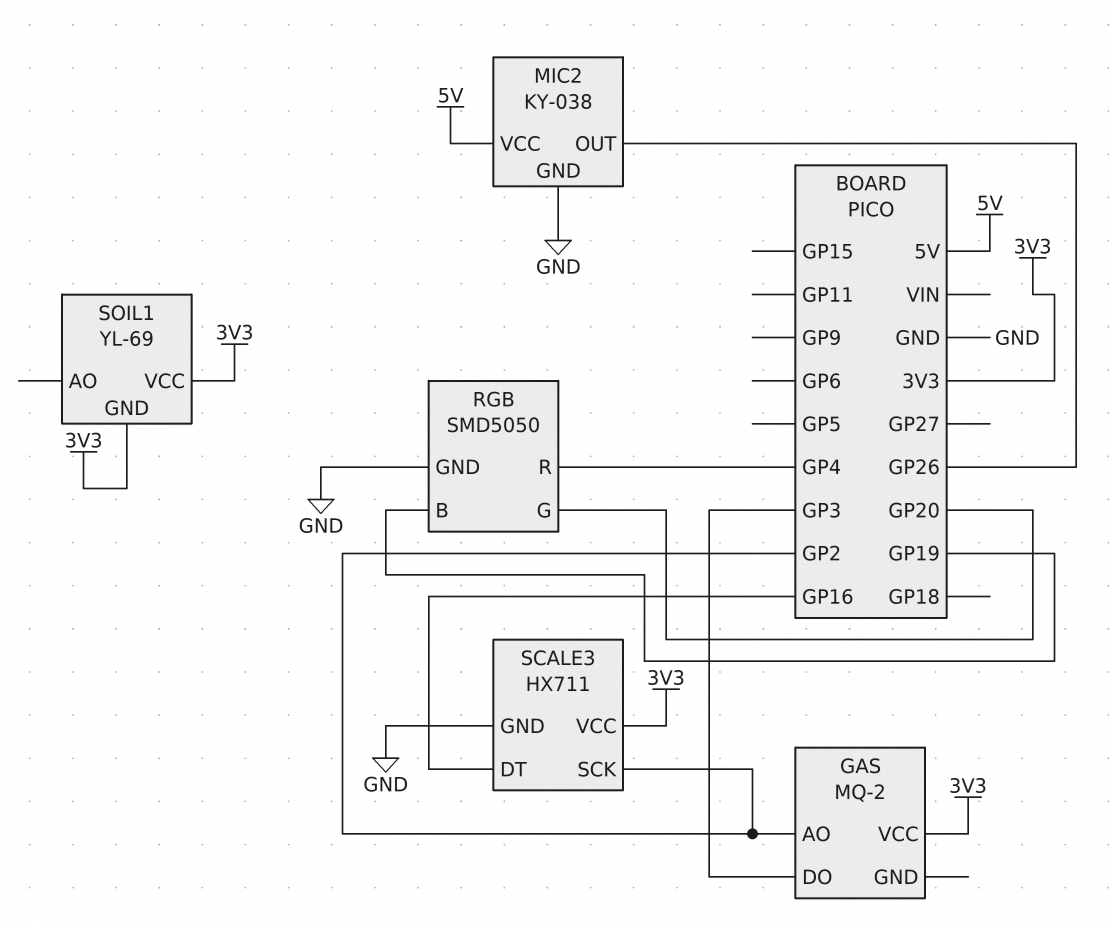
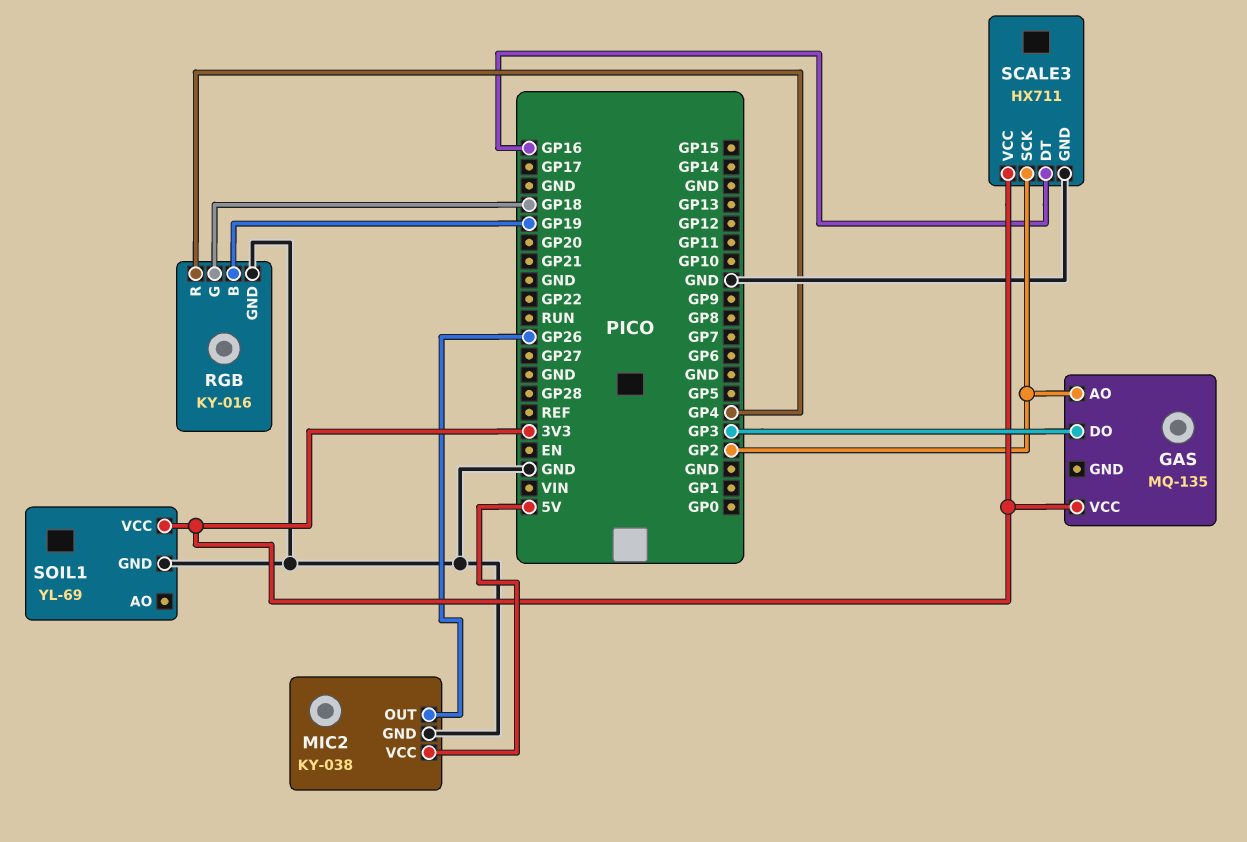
GAS: MQ-2 -> MQ-135
RGB: SMD5050 -> KY-016
RGB pin G: GP20 -> GP18
SOIL1 pin GND: 3V3 -> GND

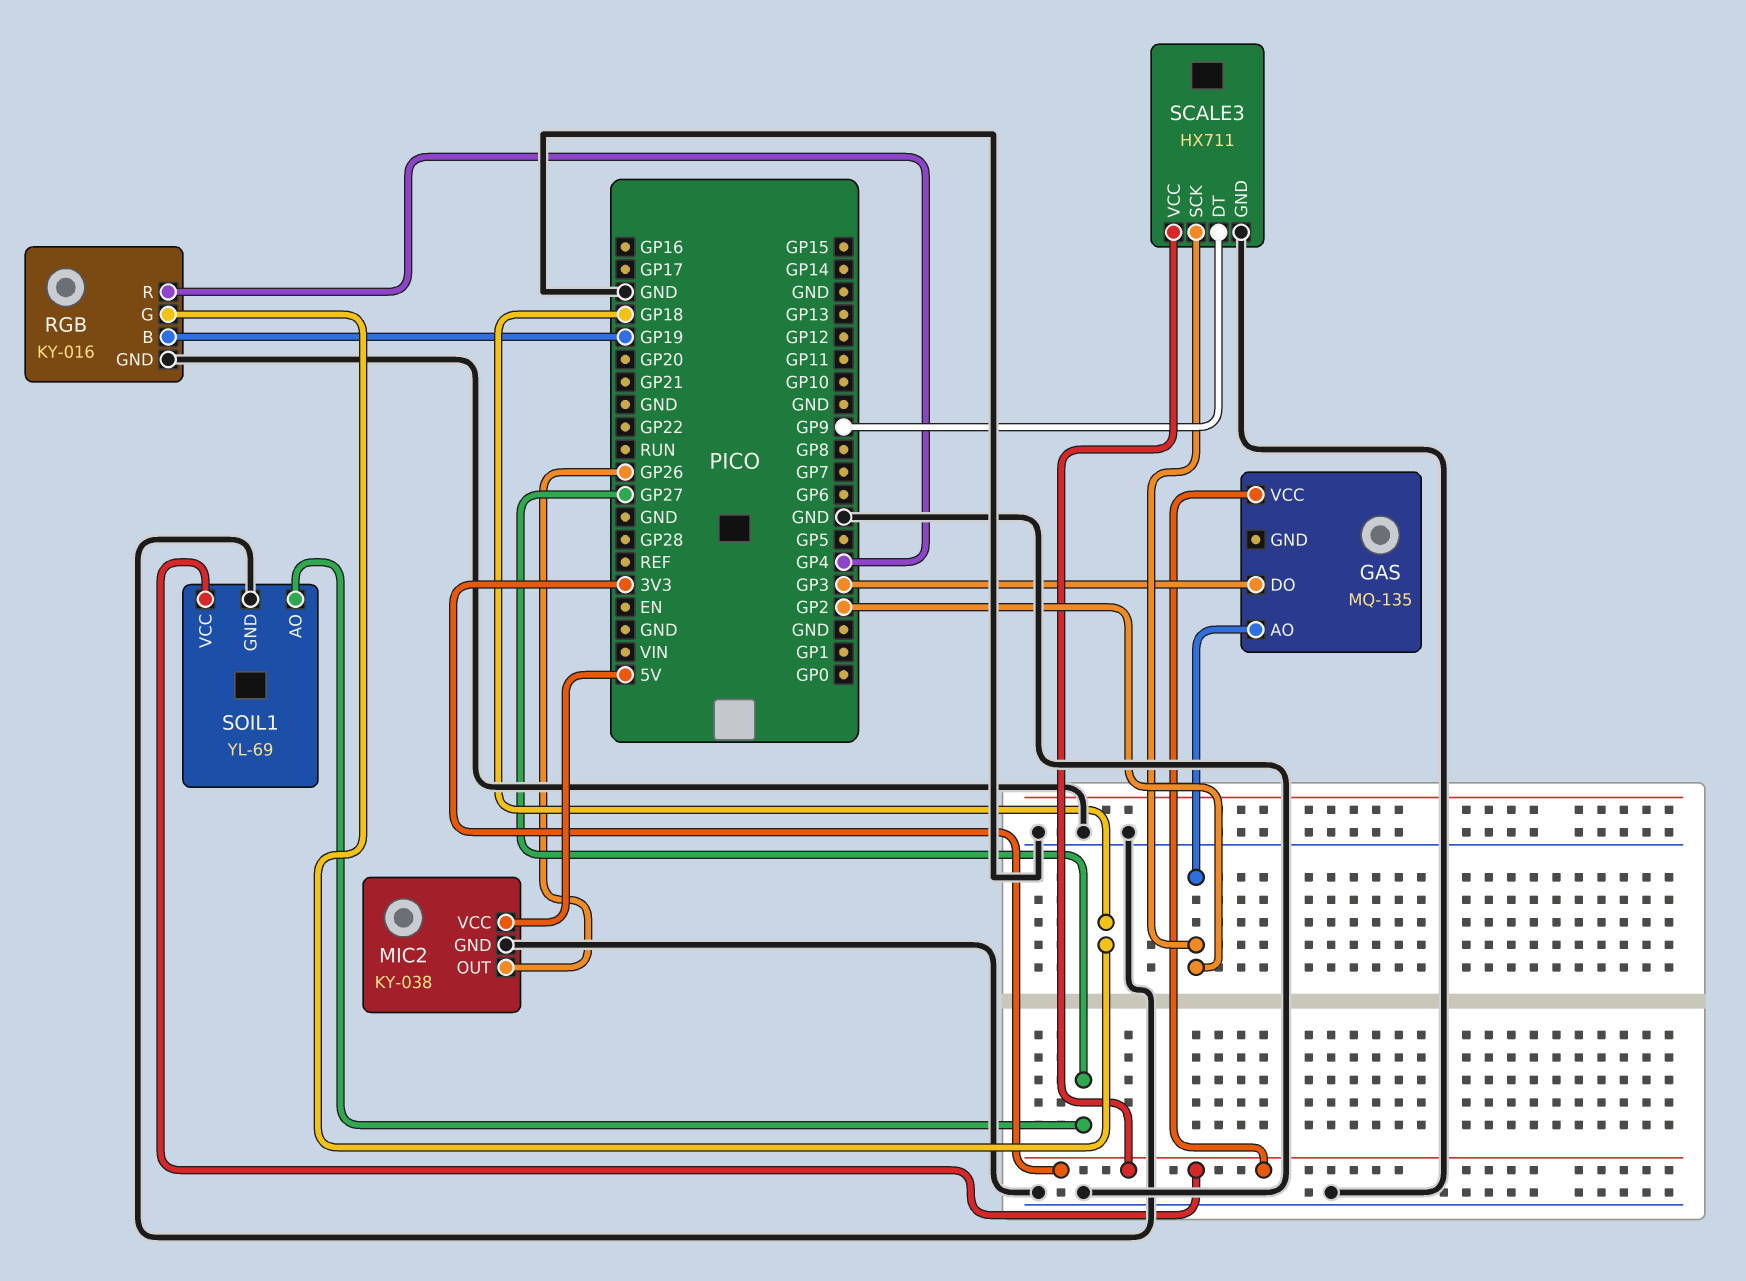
SCALE3 pin DT: GP16 -> GP9
SOIL1 pin AO: none -> GP27

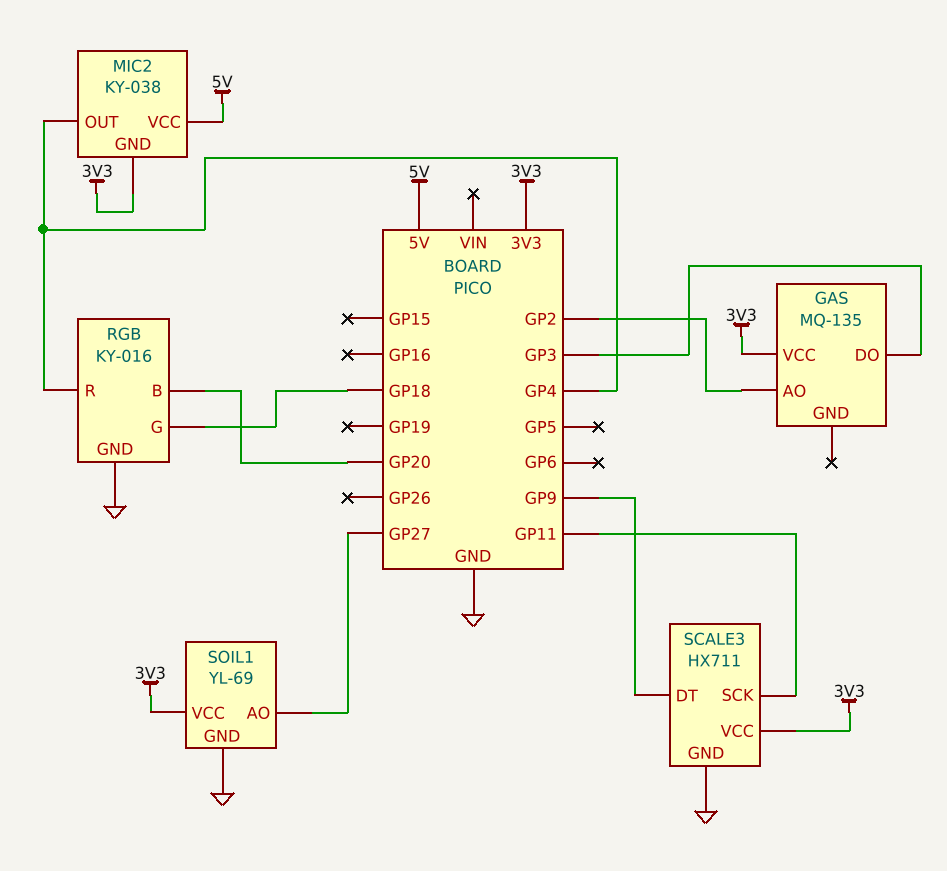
MIC2 pin GND: GND -> 3V3
MIC2 pin OUT: GP26 -> GP4
RGB pin B: GP19 -> GP20
SCALE3 pin SCK: GP2 -> GP11

